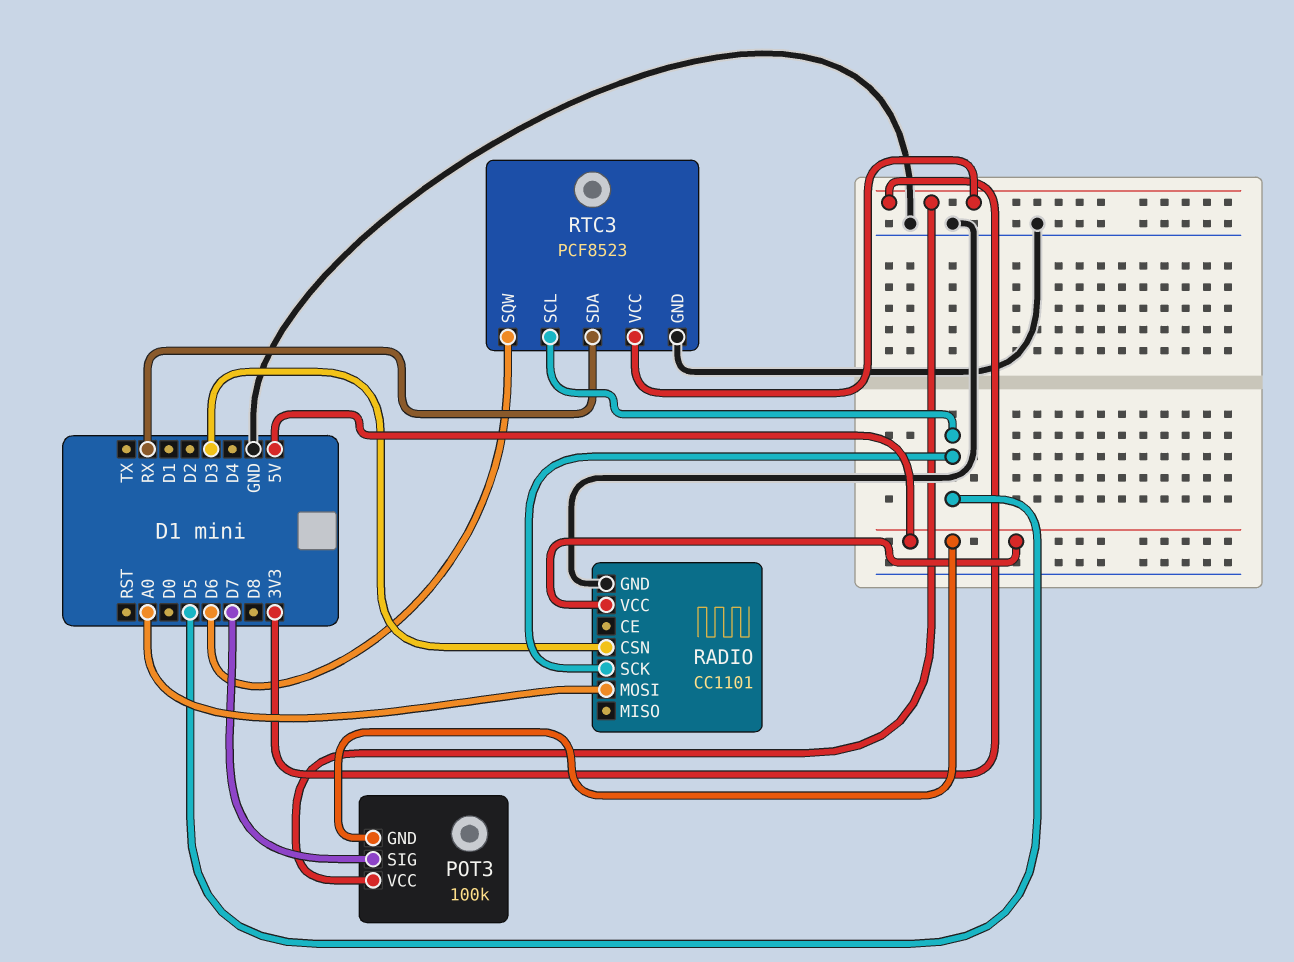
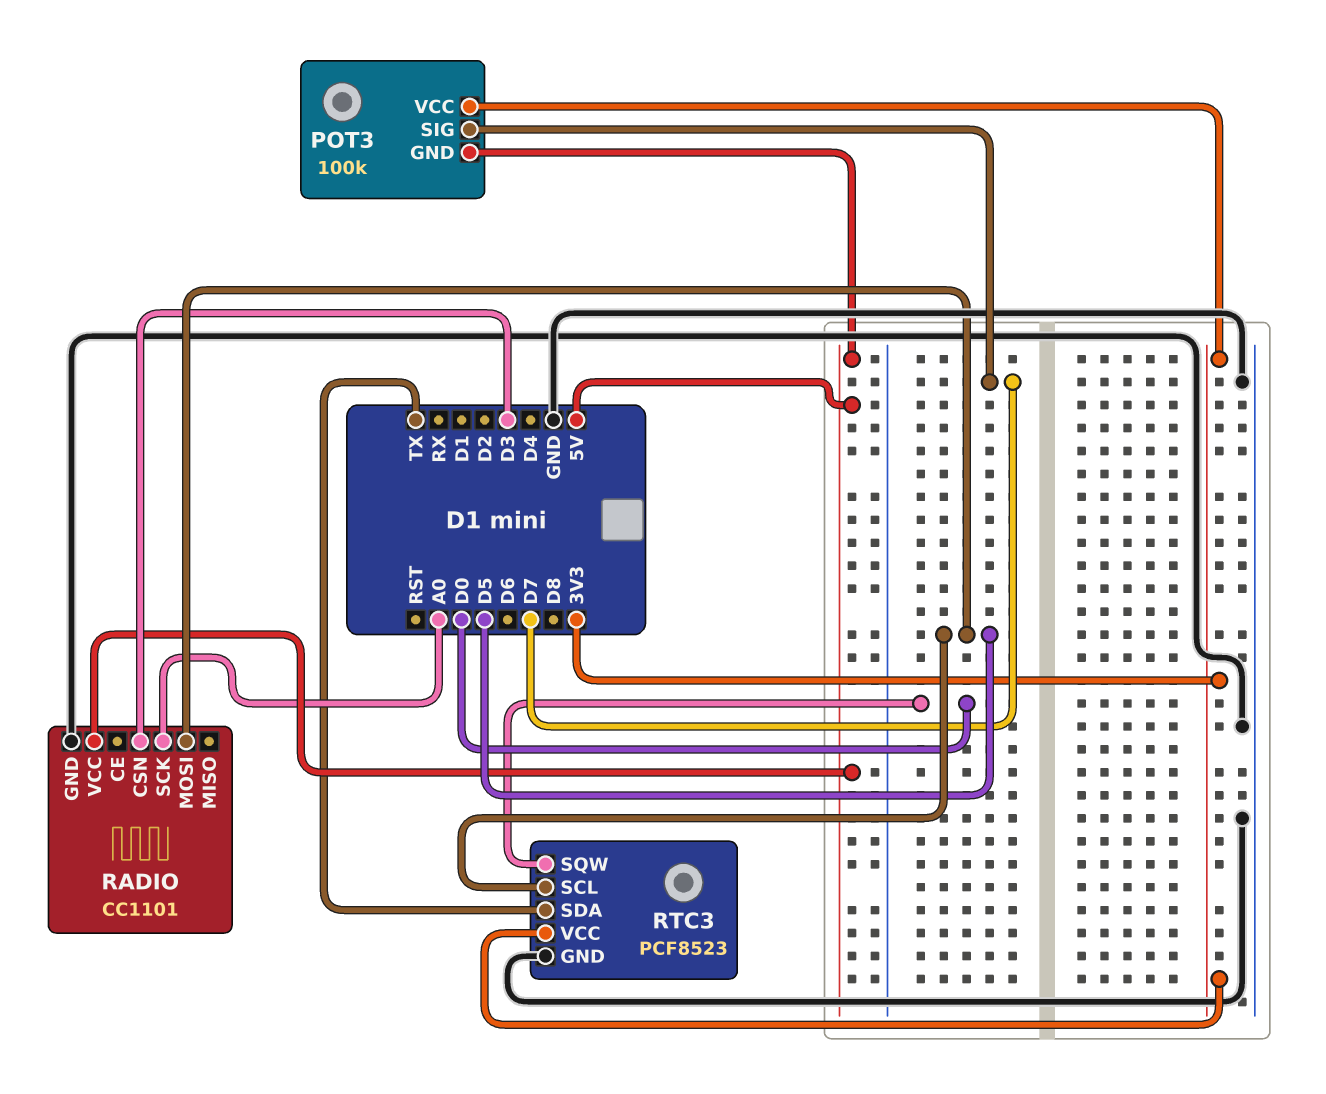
RADIO pin MOSI: A0 -> D5
RADIO pin SCK: D5 -> A0
RTC3 pin SDA: RX -> TX
RTC3 pin SQW: D6 -> D0

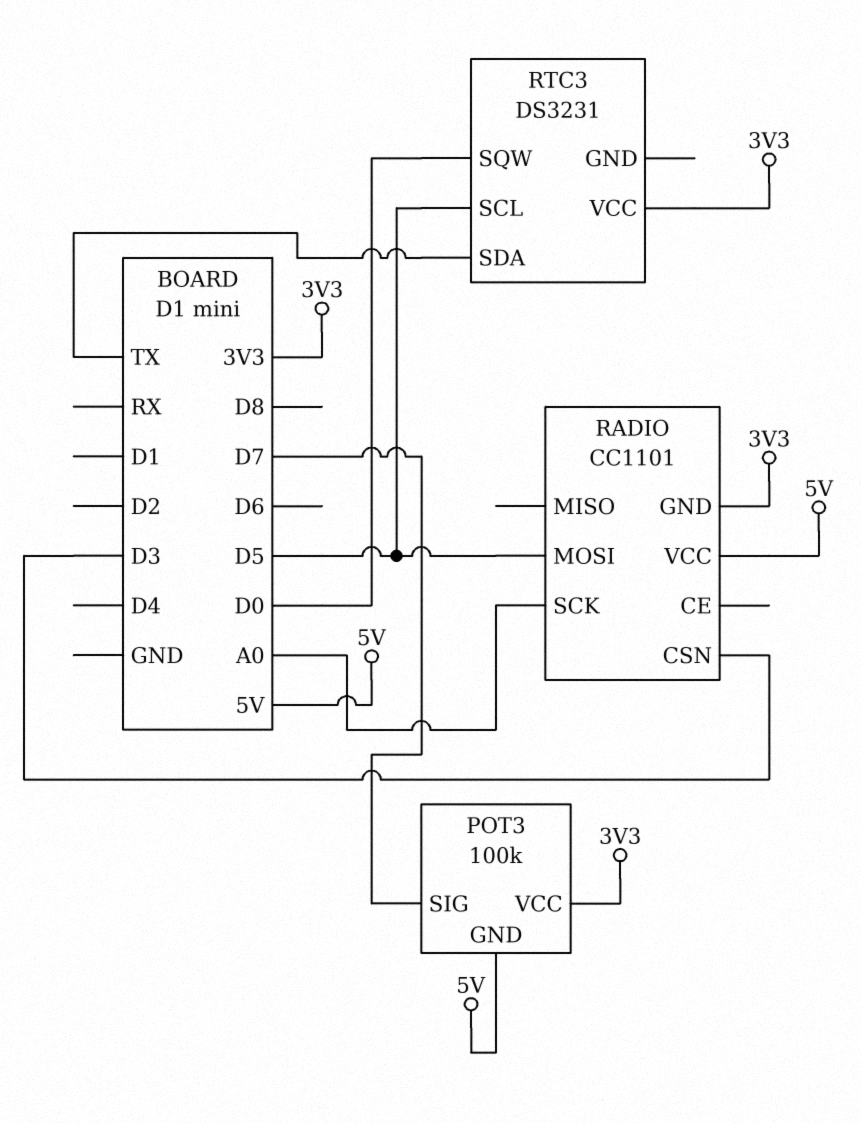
RADIO pin GND: GND -> 3V3
RTC3: PCF8523 -> DS3231
RTC3 pin GND: GND -> none

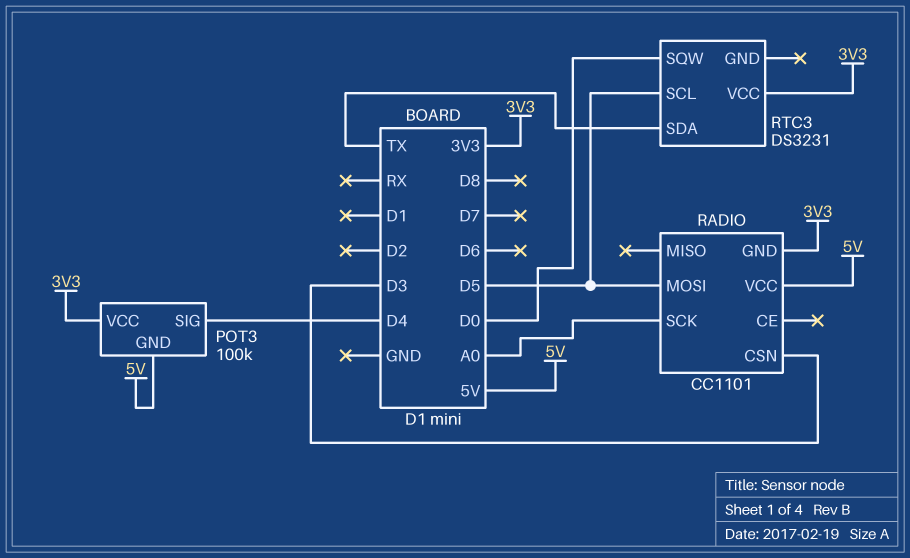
POT3 pin SIG: D7 -> D4

